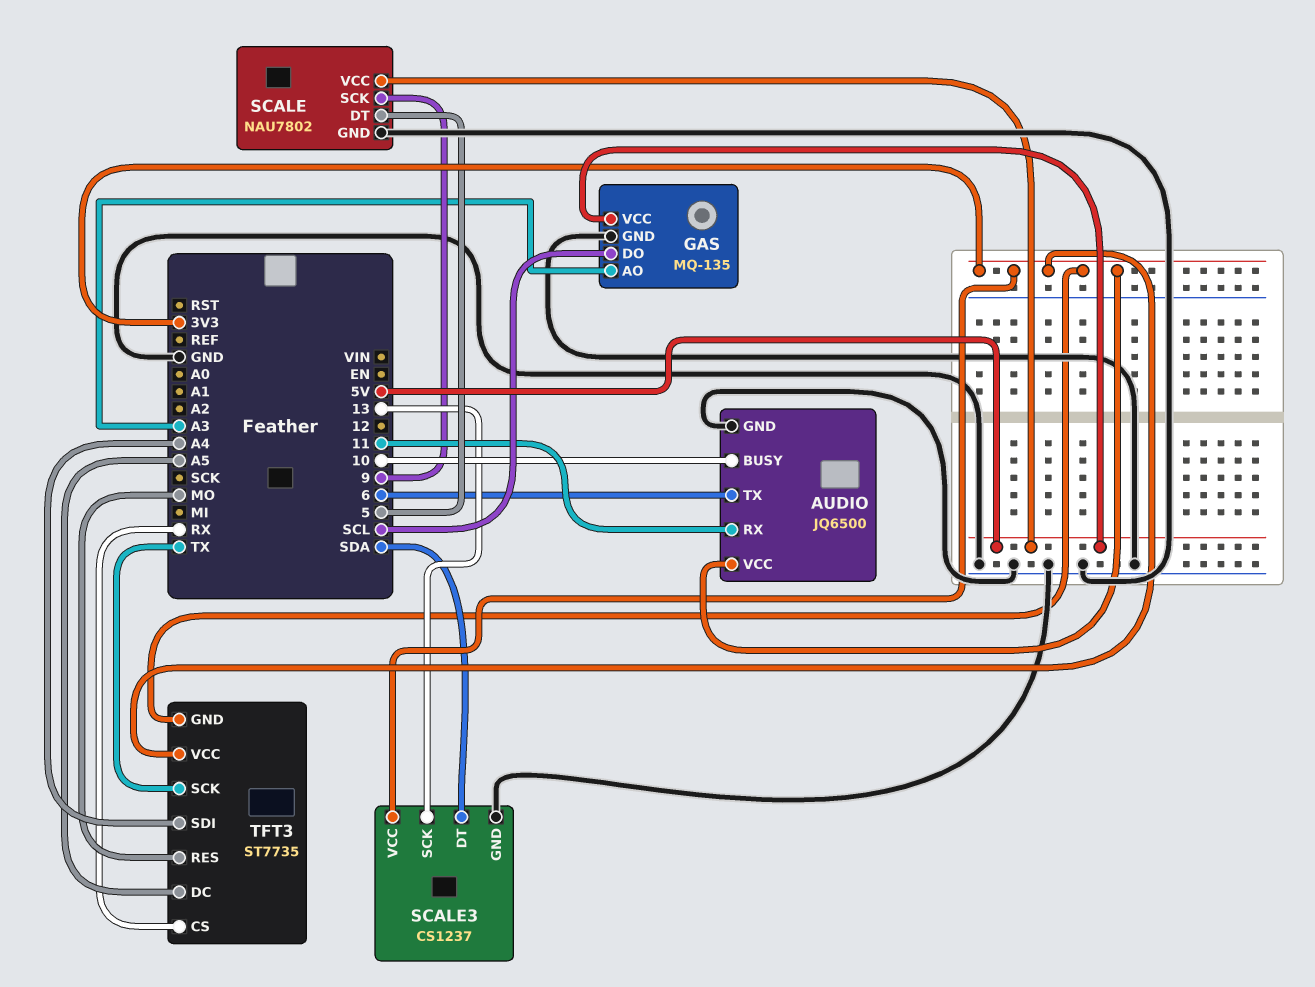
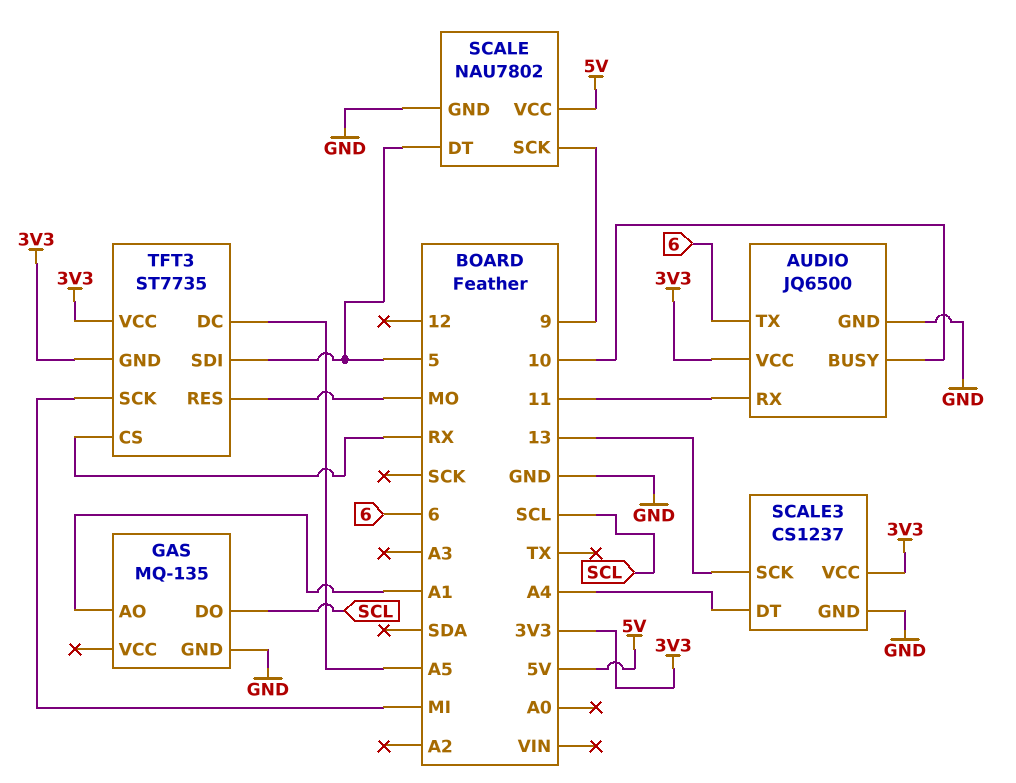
GAS pin AO: A3 -> A1
GAS pin VCC: 5V -> none
SCALE3 pin DT: SDA -> A4
TFT3 pin SCK: TX -> MI
TFT3 pin SDI: A4 -> 5

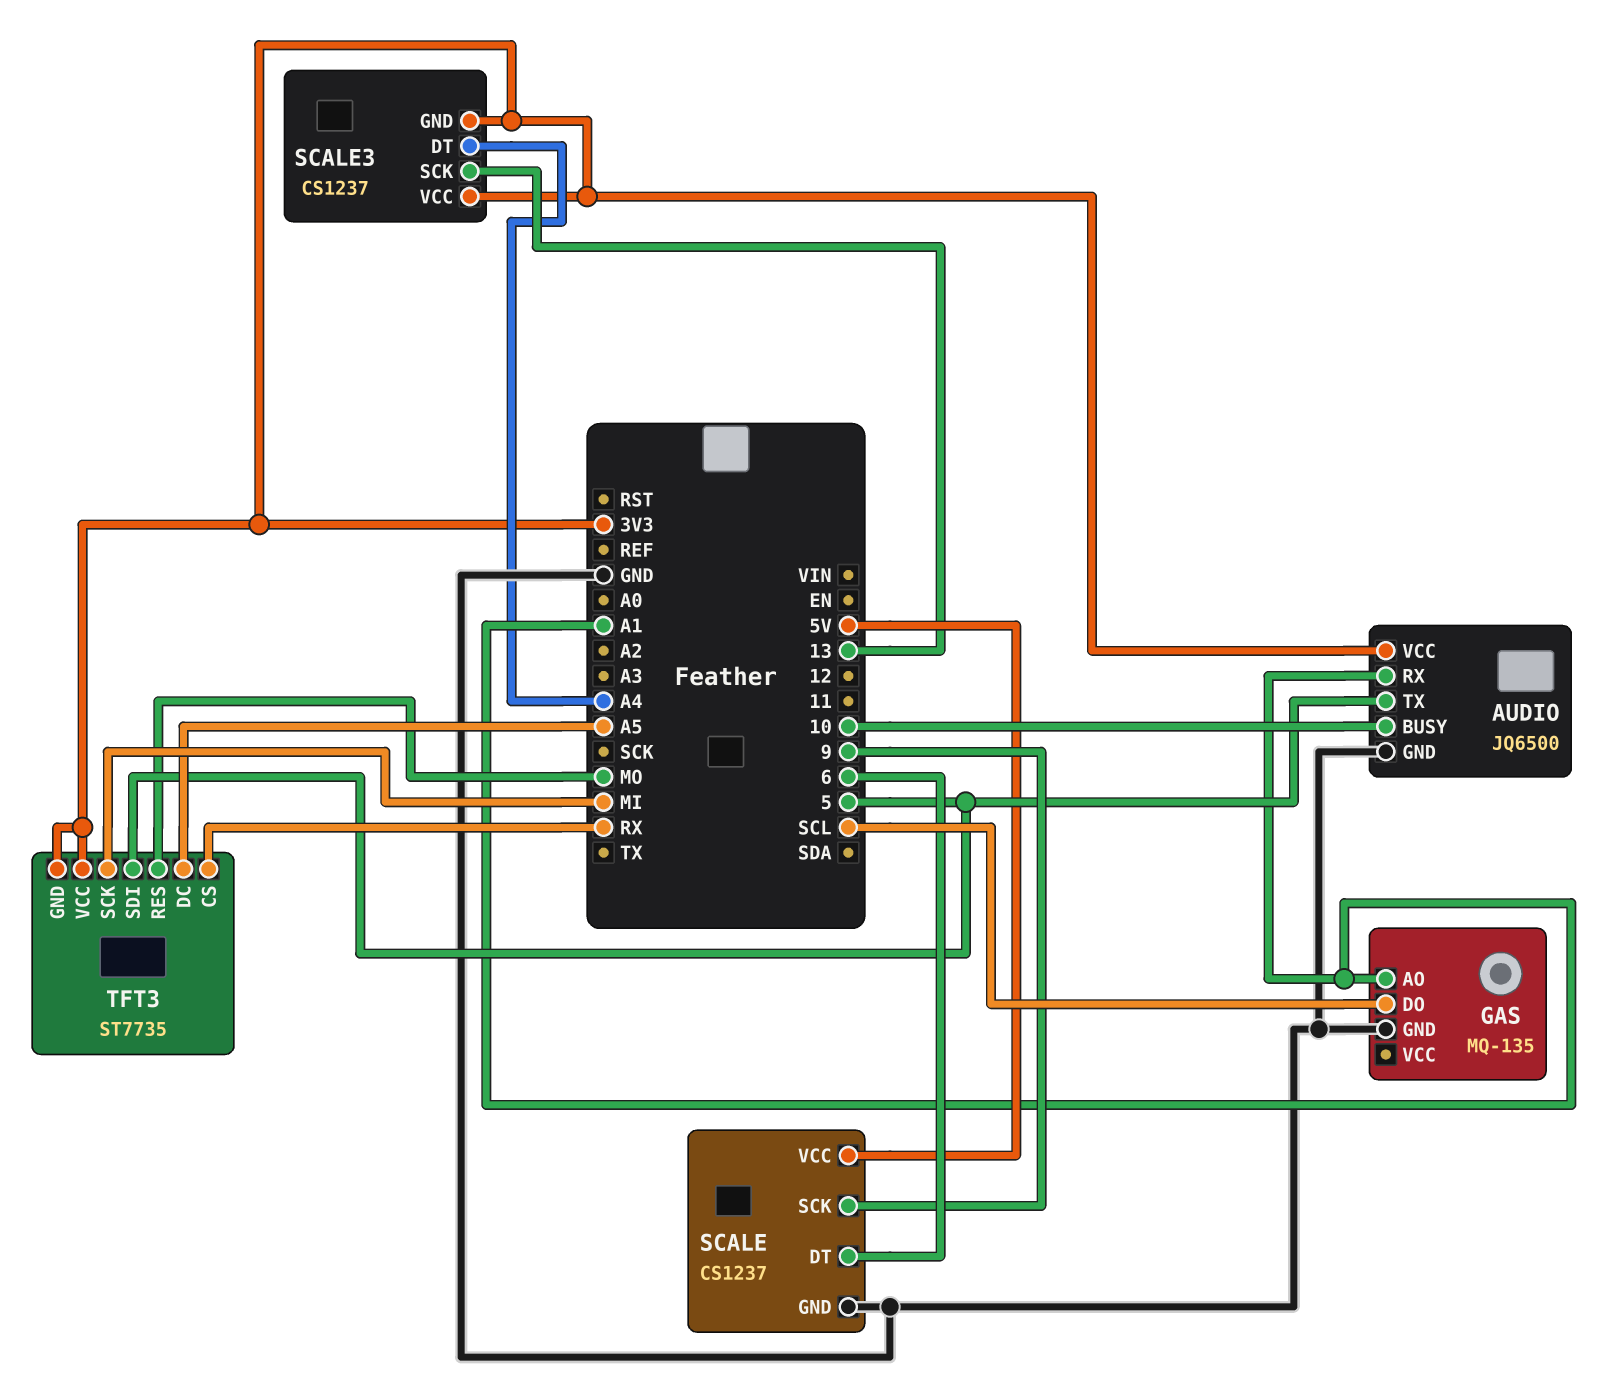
AUDIO pin RX: 11 -> A1
AUDIO pin TX: 6 -> 5
SCALE: NAU7802 -> CS1237
SCALE pin DT: 5 -> 6
SCALE3 pin GND: GND -> 3V3

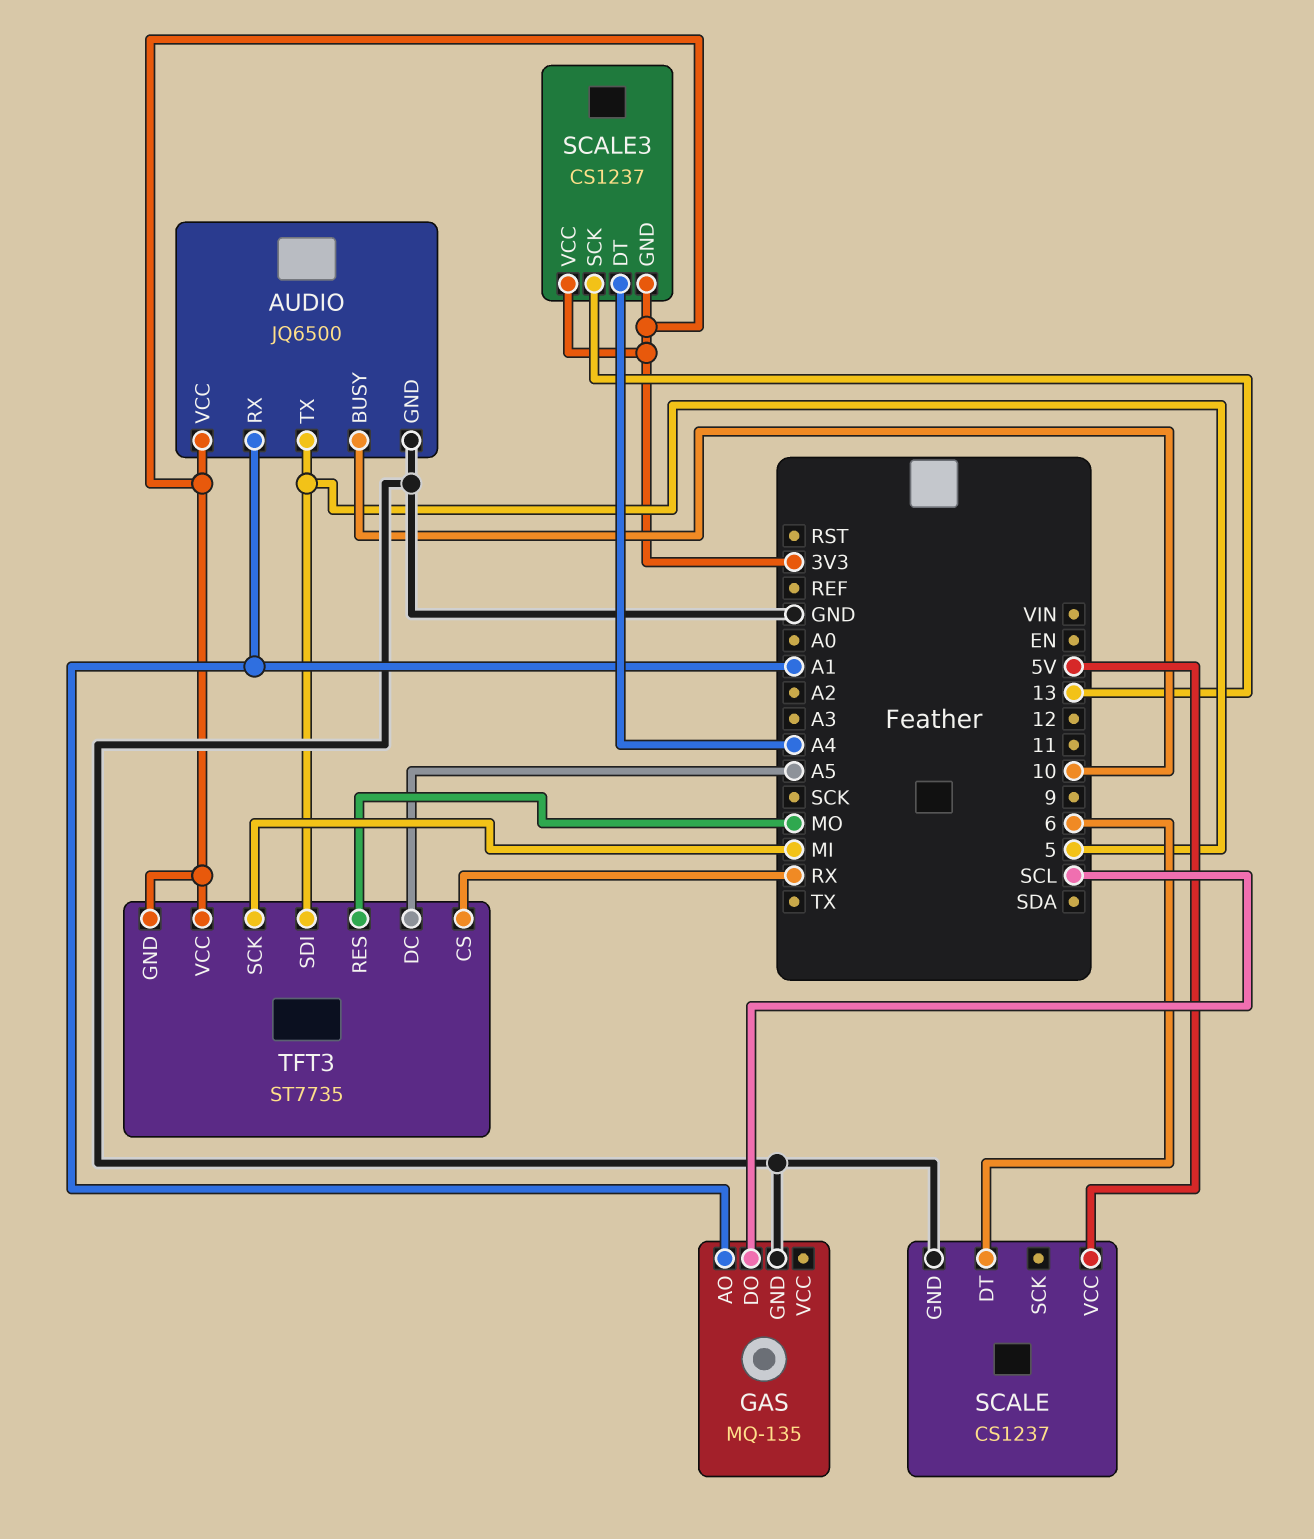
SCALE pin SCK: 9 -> none

